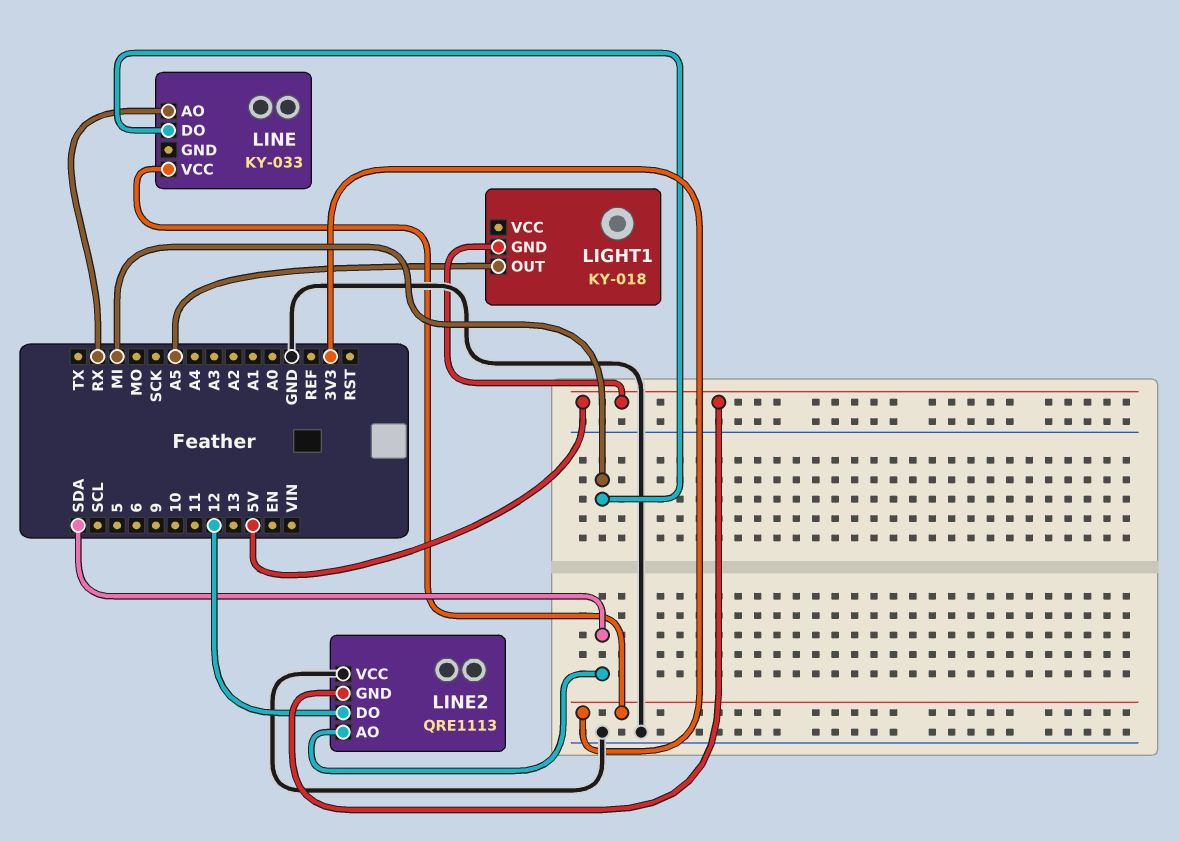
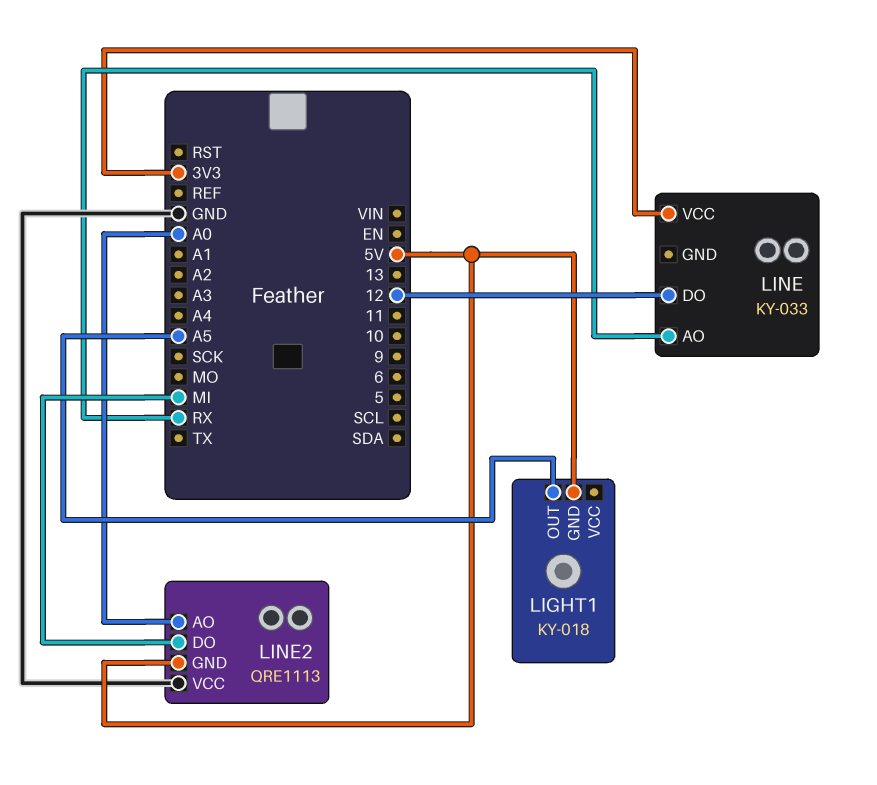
LINE pin DO: MI -> 12
LINE2 pin AO: SDA -> A0
LINE2 pin DO: 12 -> MI

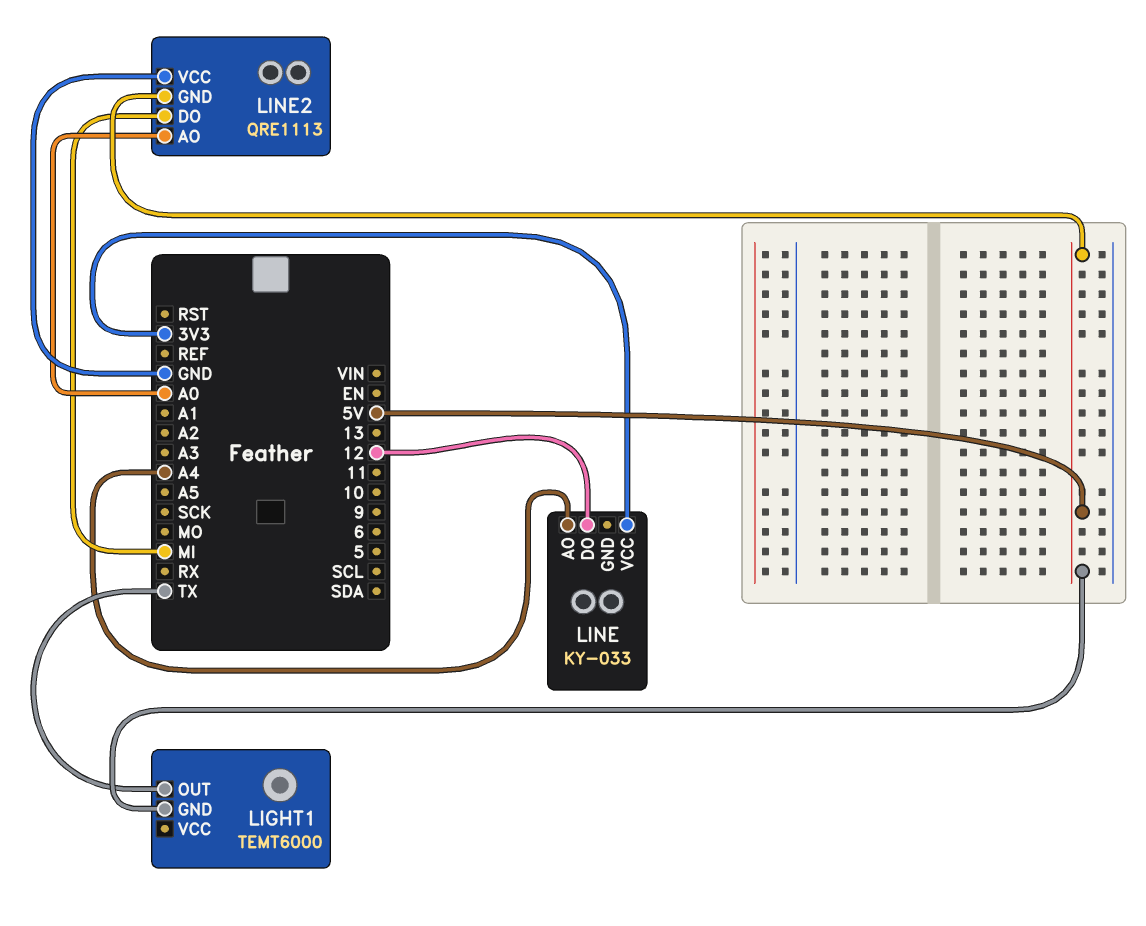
LIGHT1: KY-018 -> TEMT6000
LIGHT1 pin OUT: A5 -> TX
LINE pin AO: RX -> A4

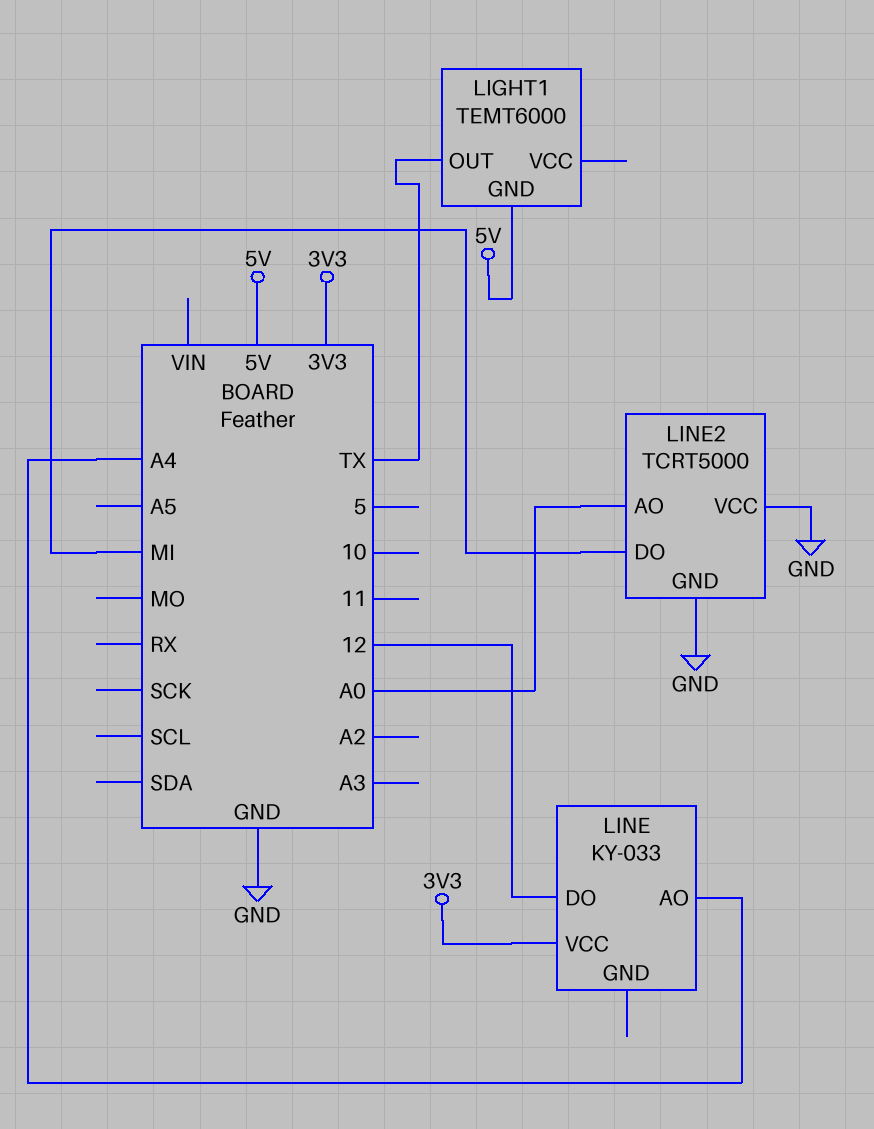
LINE2: QRE1113 -> TCRT5000
LINE2 pin GND: 5V -> GND

